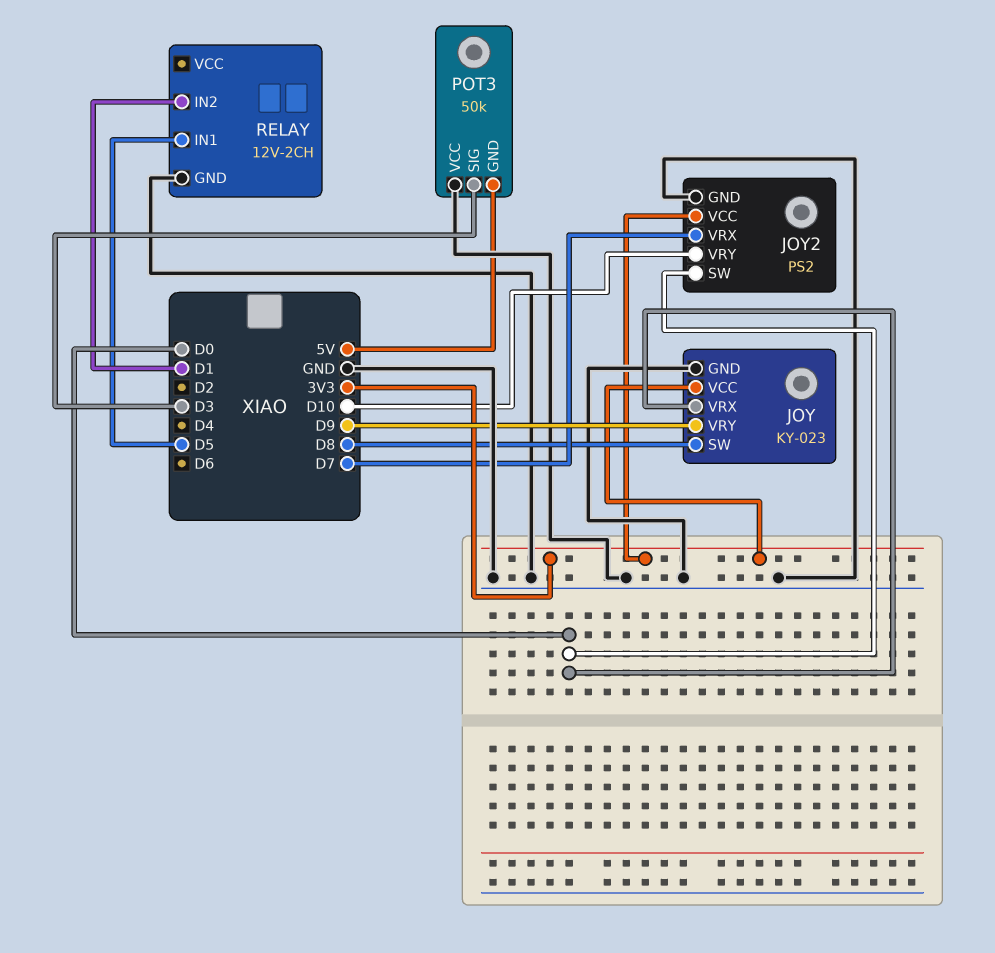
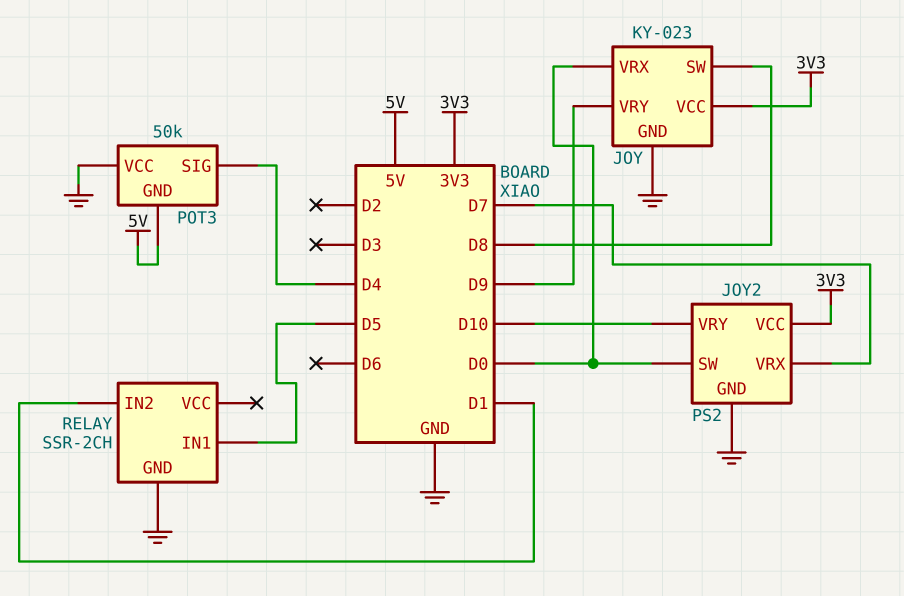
POT3 pin SIG: D3 -> D4
RELAY: 12V-2CH -> SSR-2CH

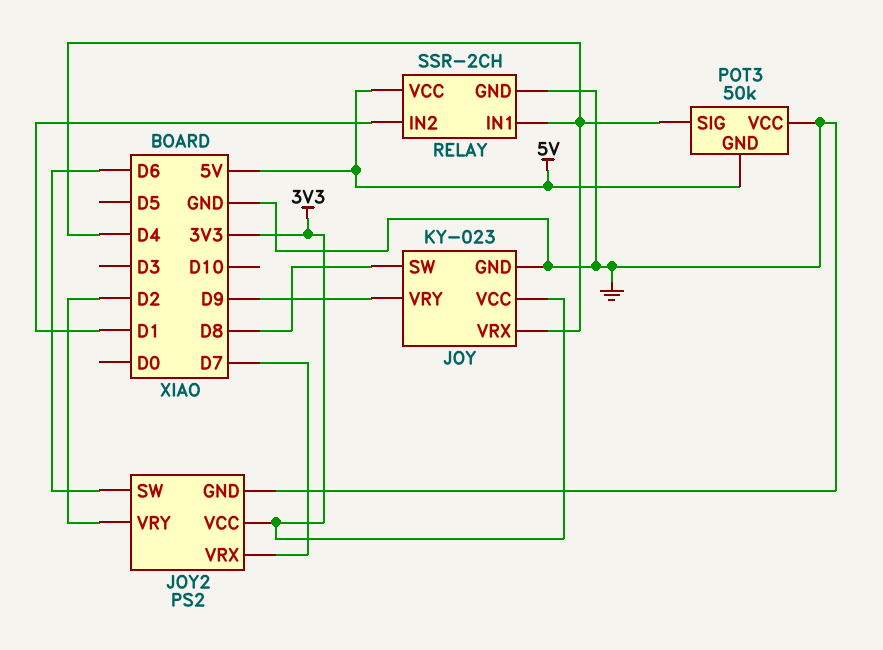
JOY pin VRX: D0 -> D4
JOY2 pin SW: D0 -> D6
JOY2 pin VRY: D10 -> D2
RELAY pin IN1: D5 -> D4
RELAY pin VCC: none -> 5V

